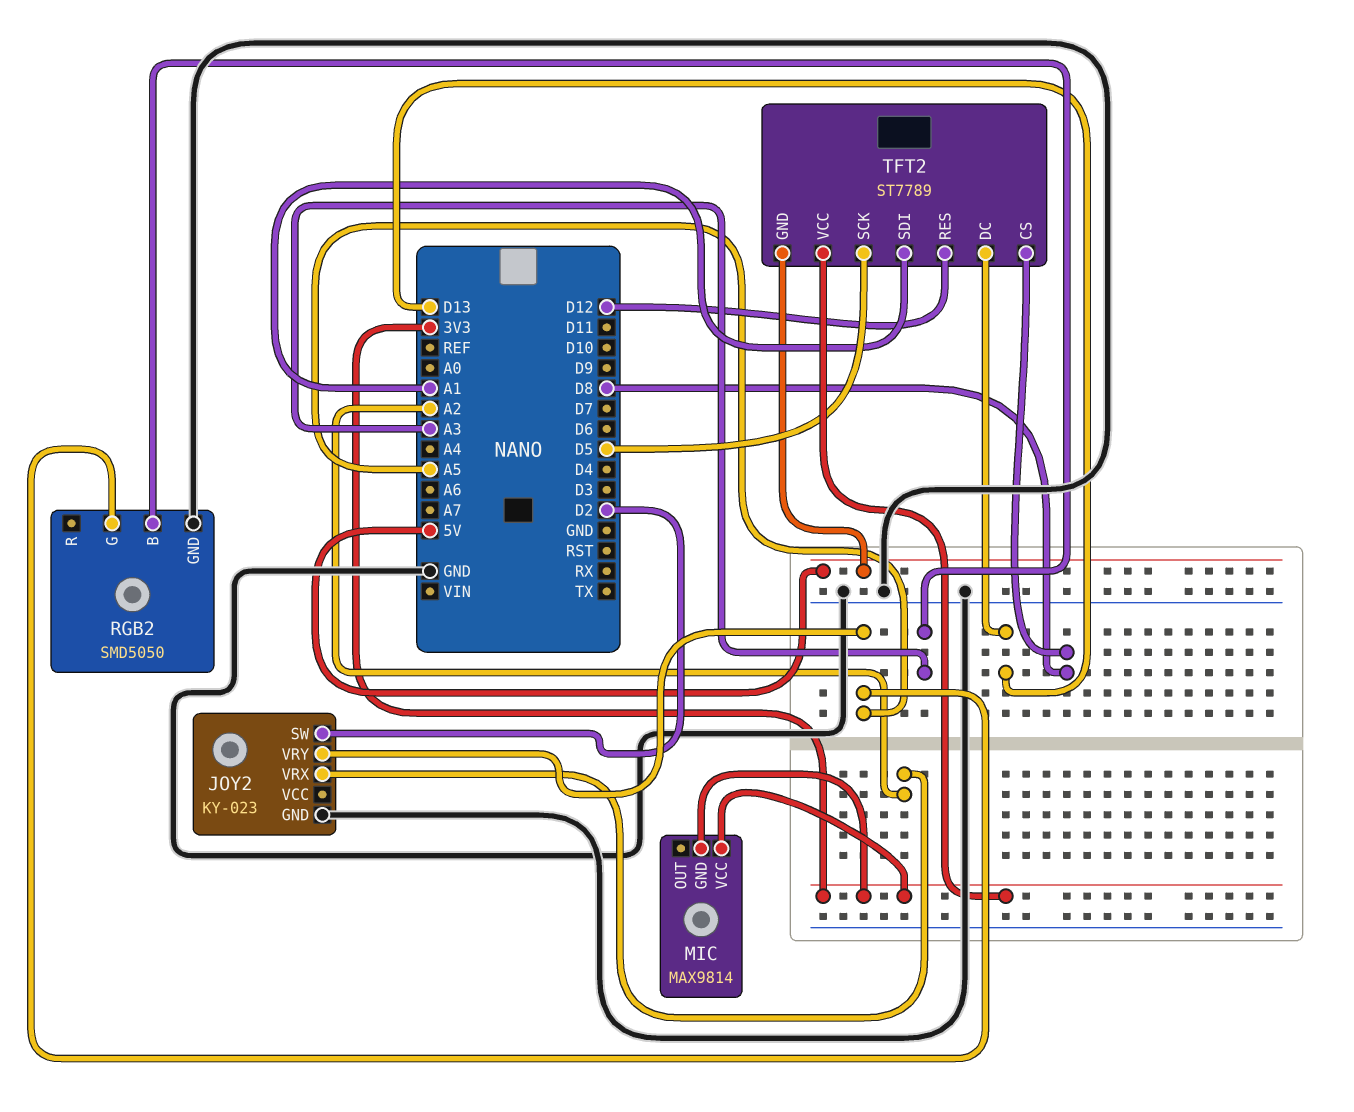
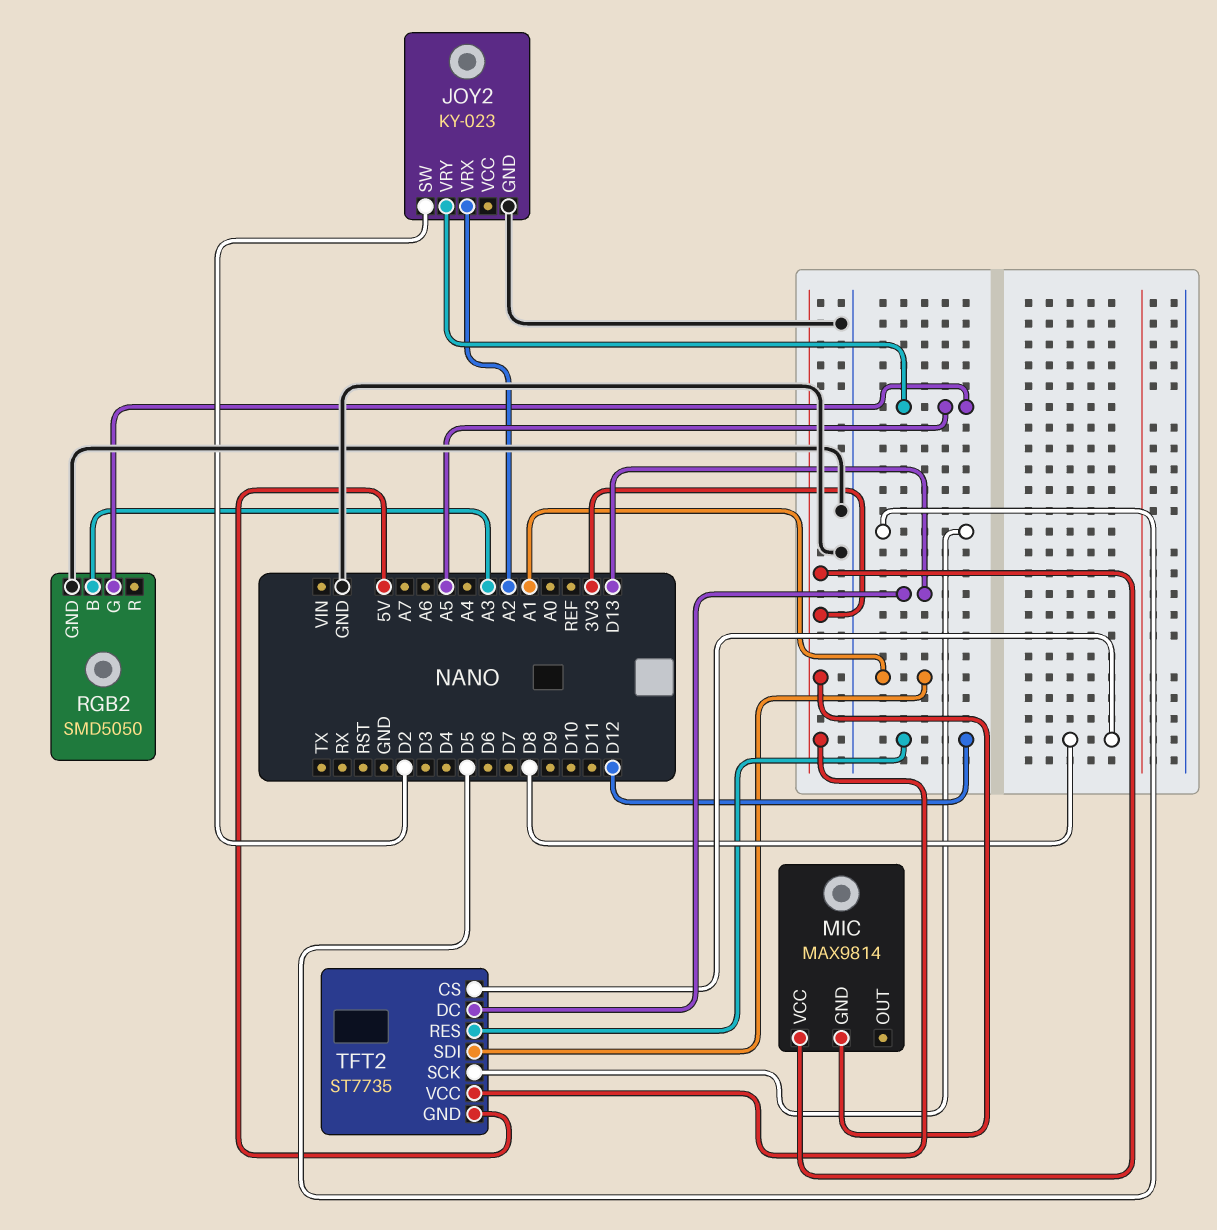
TFT2: ST7789 -> ST7735

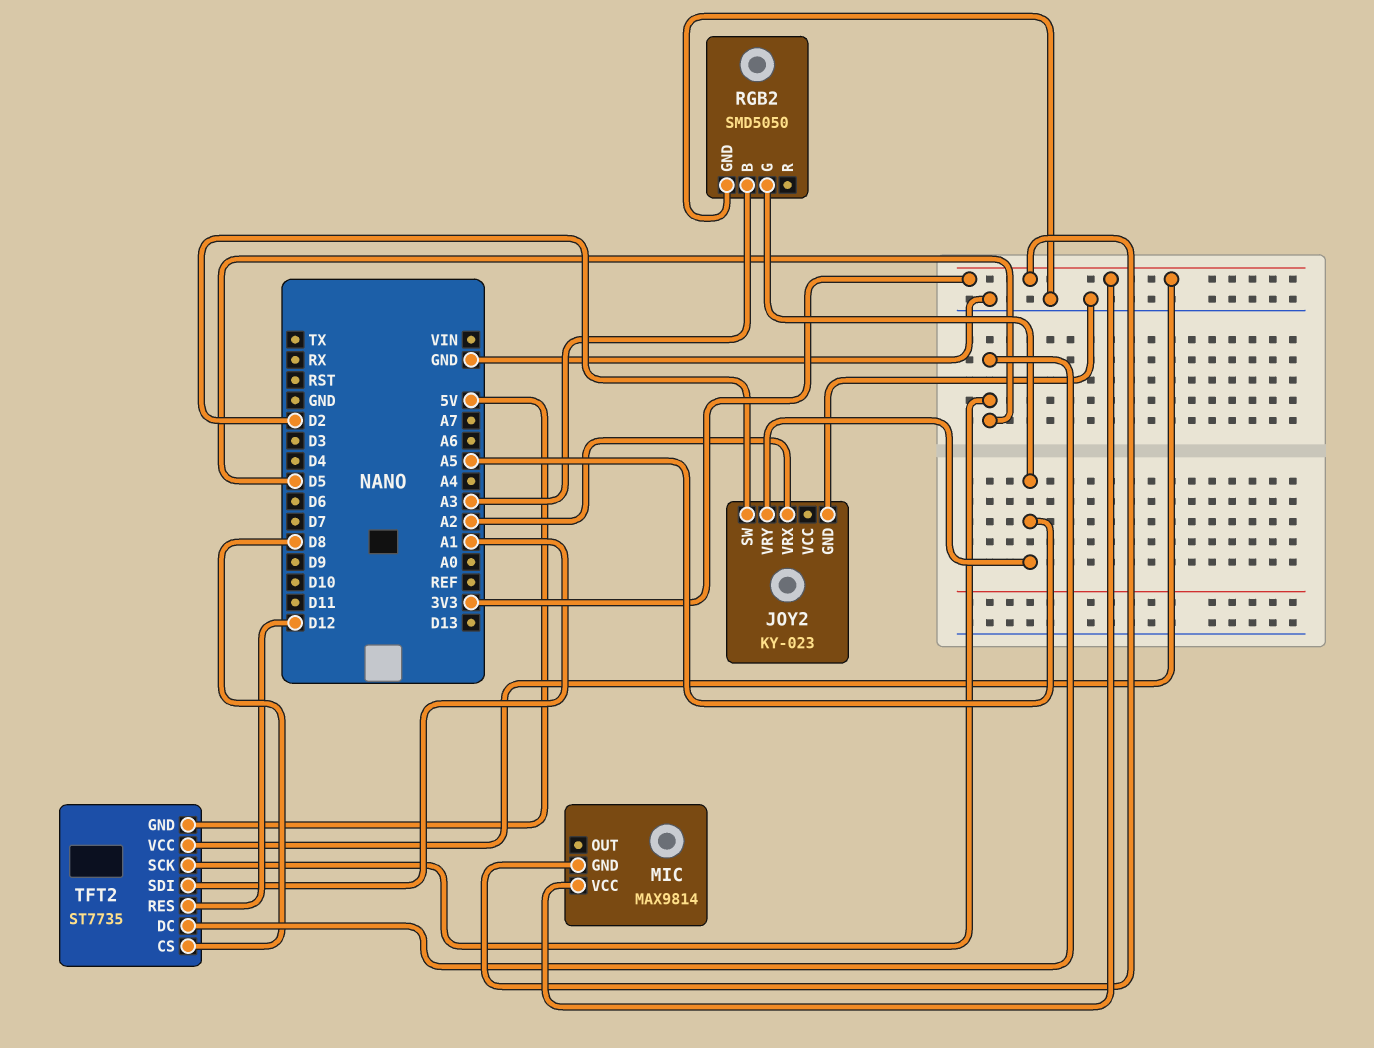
TFT2 pin DC: D13 -> D5

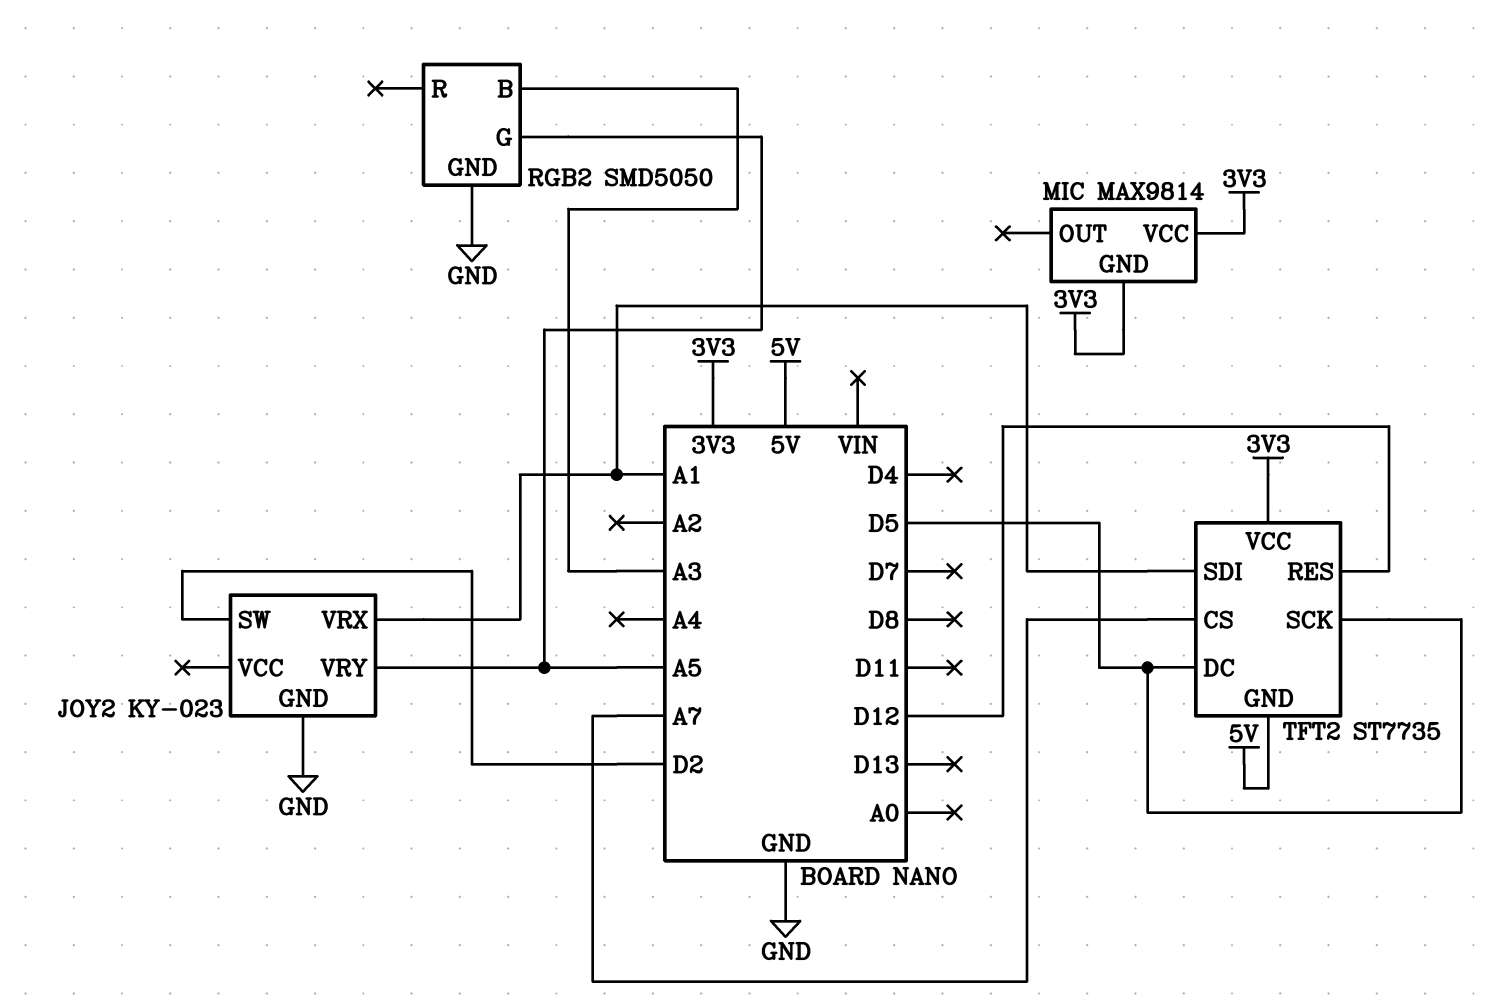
JOY2 pin VRX: A2 -> A1
TFT2 pin CS: D8 -> A7

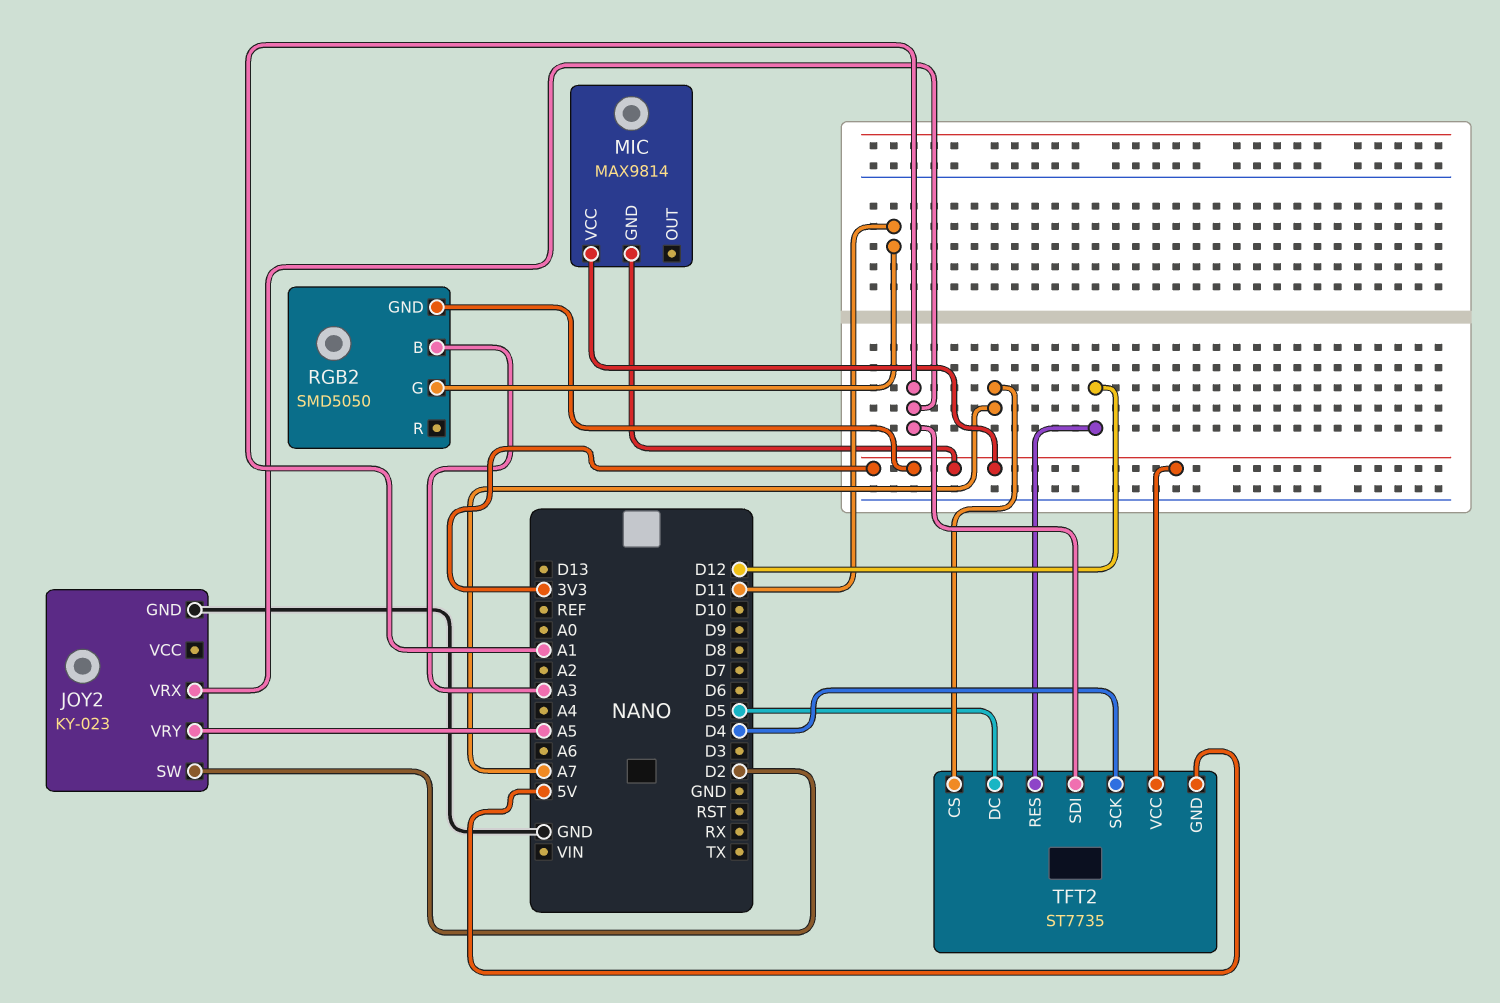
RGB2 pin G: A5 -> D11
RGB2 pin GND: GND -> 3V3
TFT2 pin SCK: D5 -> D4

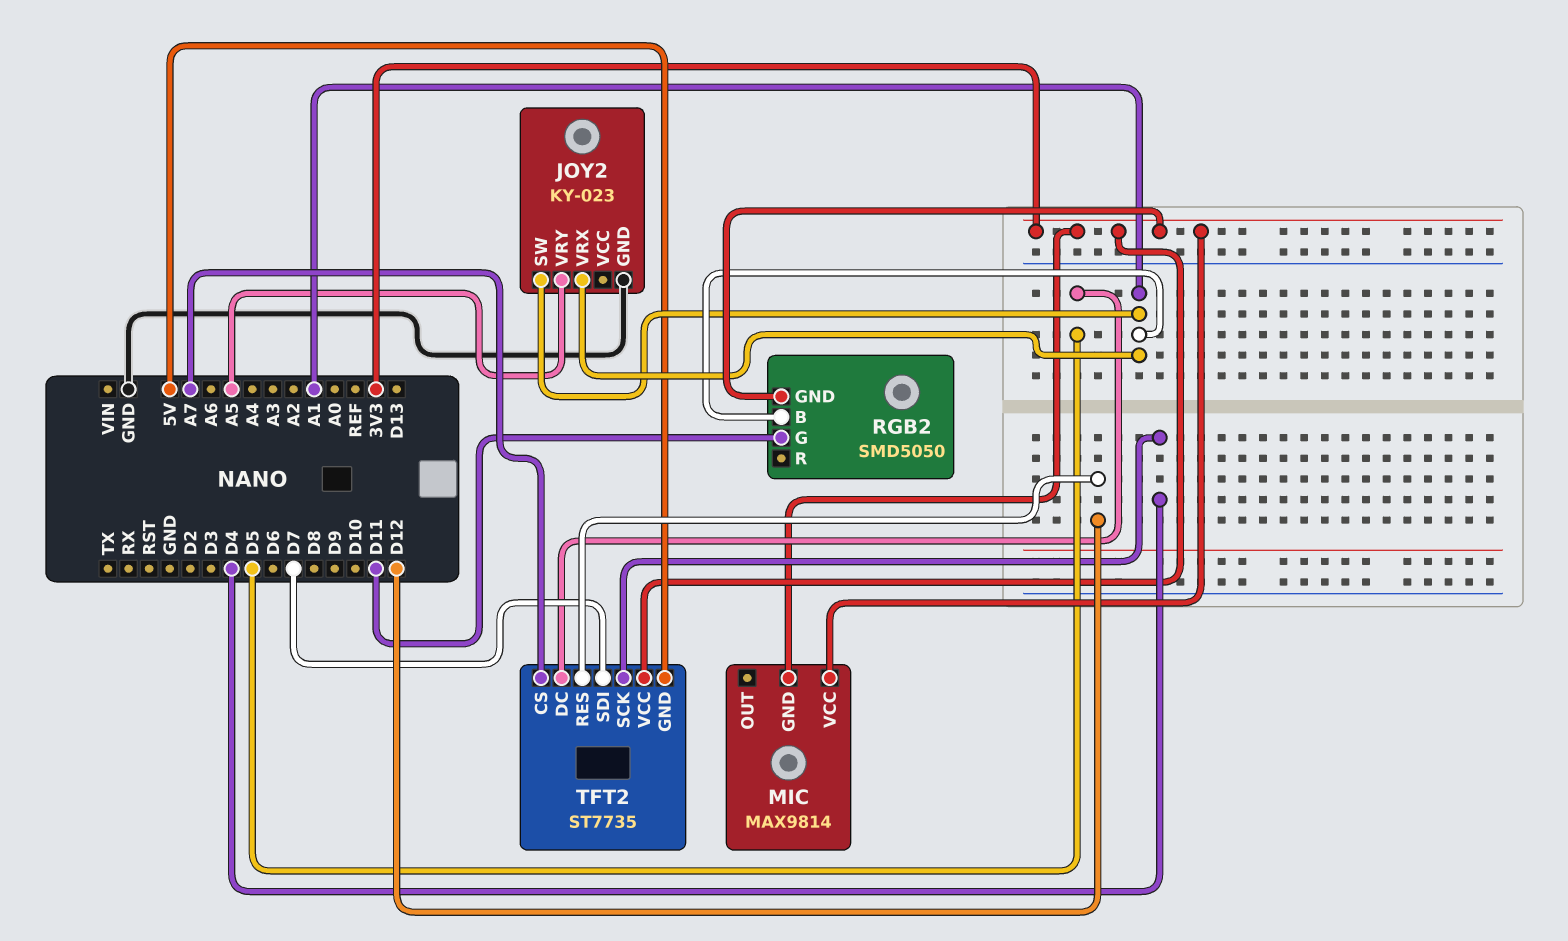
JOY2 pin SW: D2 -> A1
RGB2 pin B: A3 -> A1
TFT2 pin SDI: A1 -> D7

